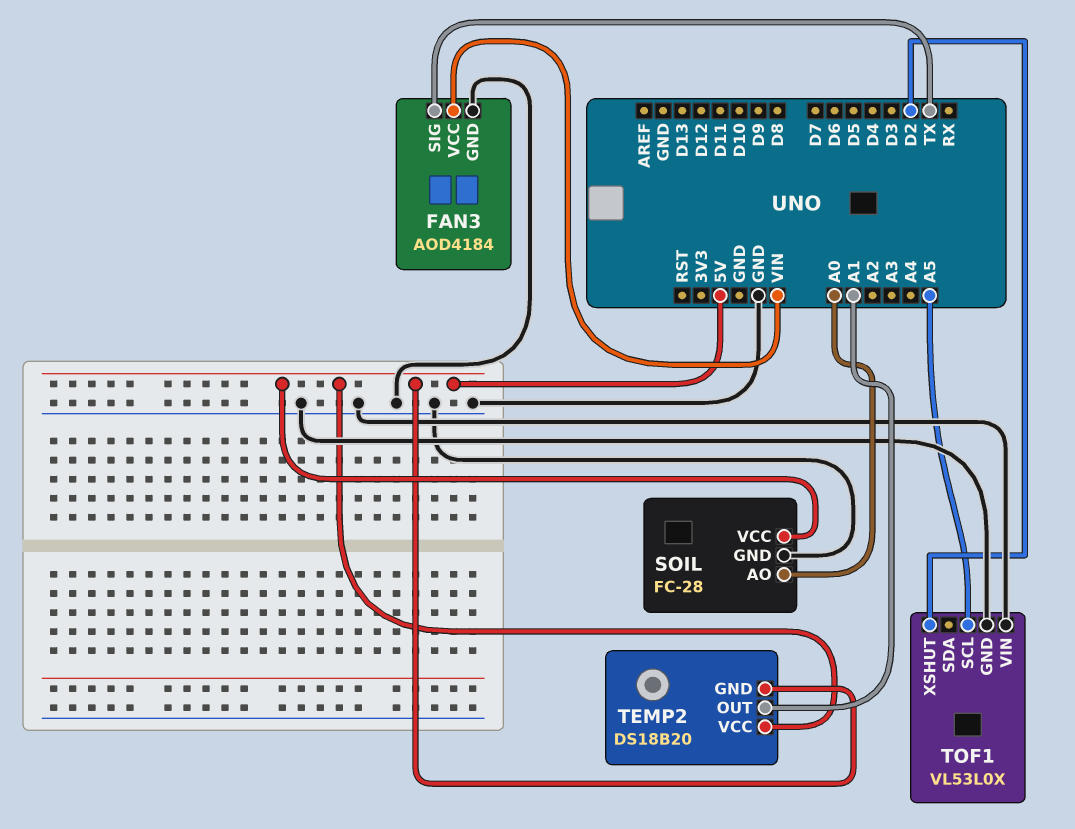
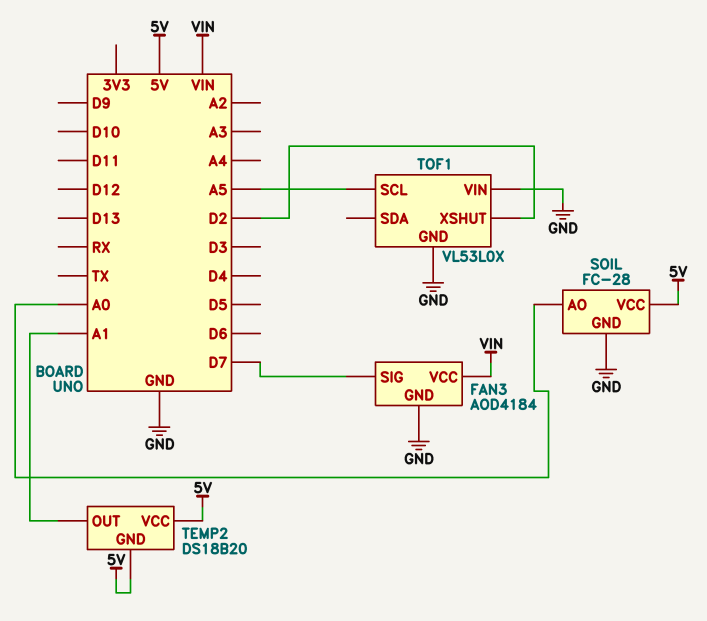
FAN3 pin SIG: TX -> D7

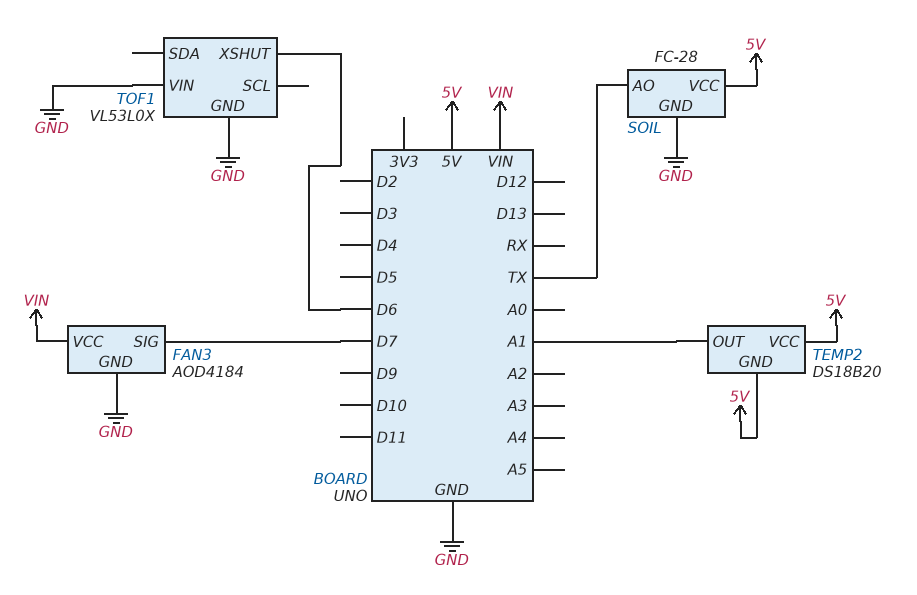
SOIL pin AO: A0 -> TX
TOF1 pin SCL: A5 -> none
TOF1 pin XSHUT: D2 -> D6

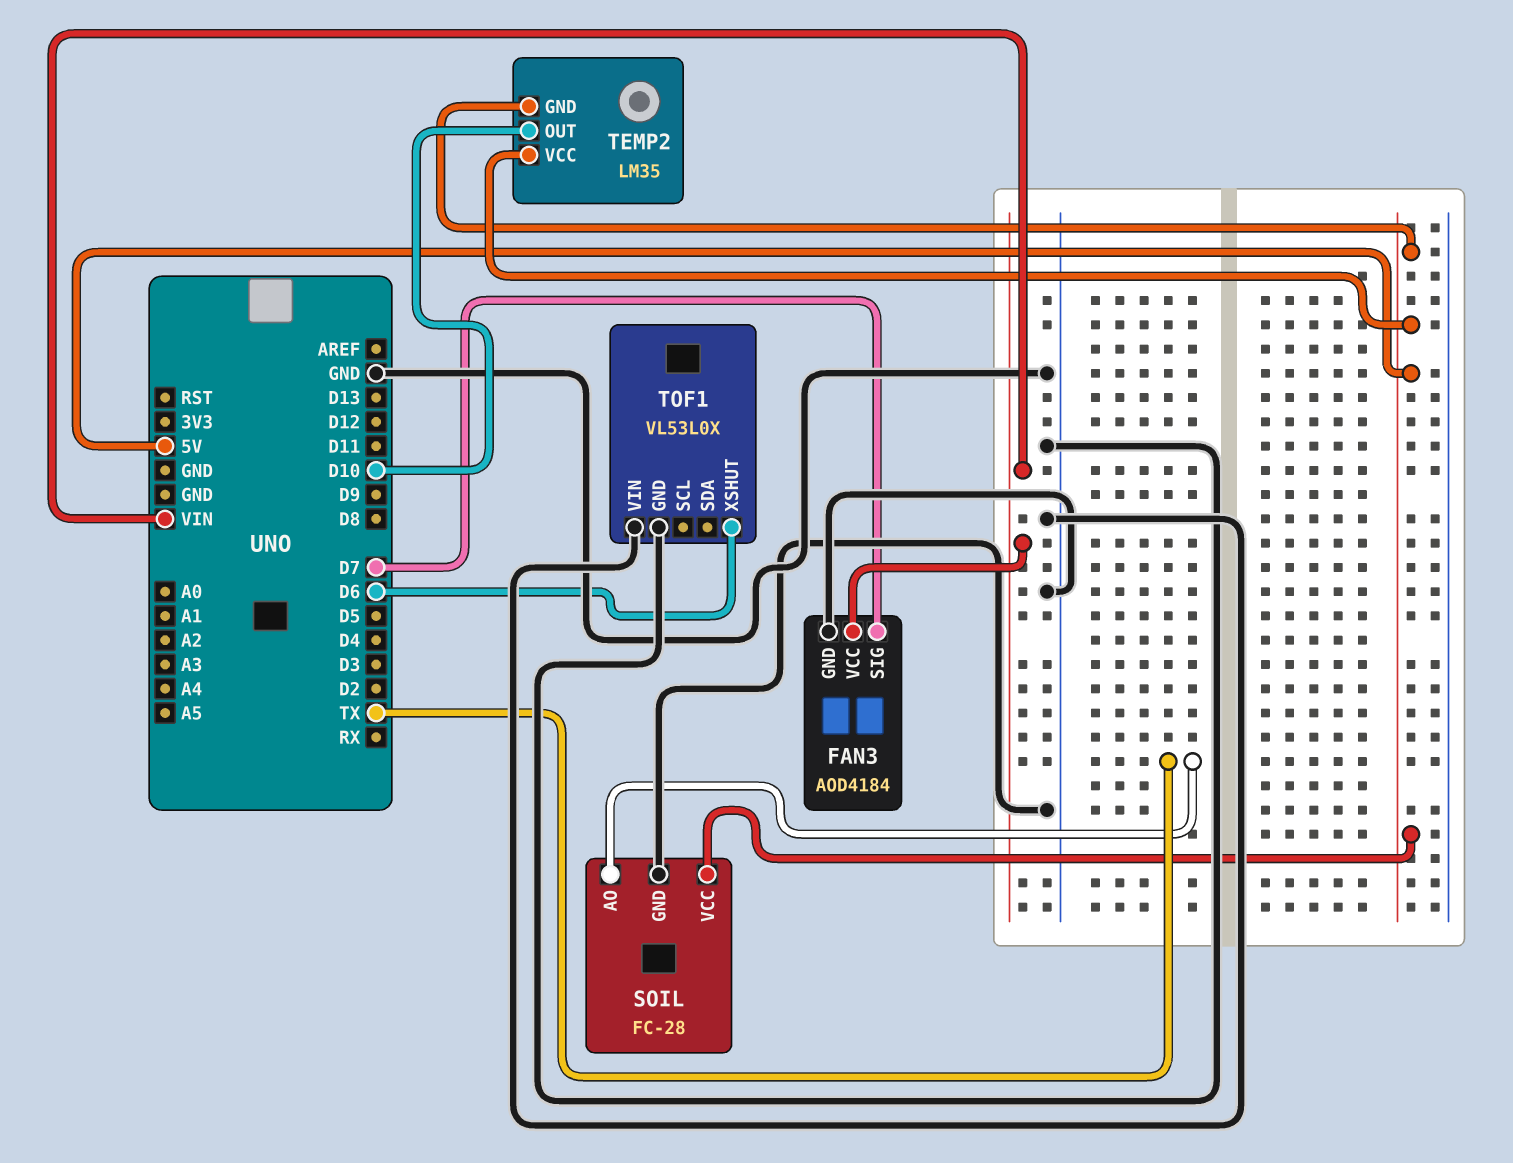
TEMP2: DS18B20 -> LM35
TEMP2 pin OUT: A1 -> D10

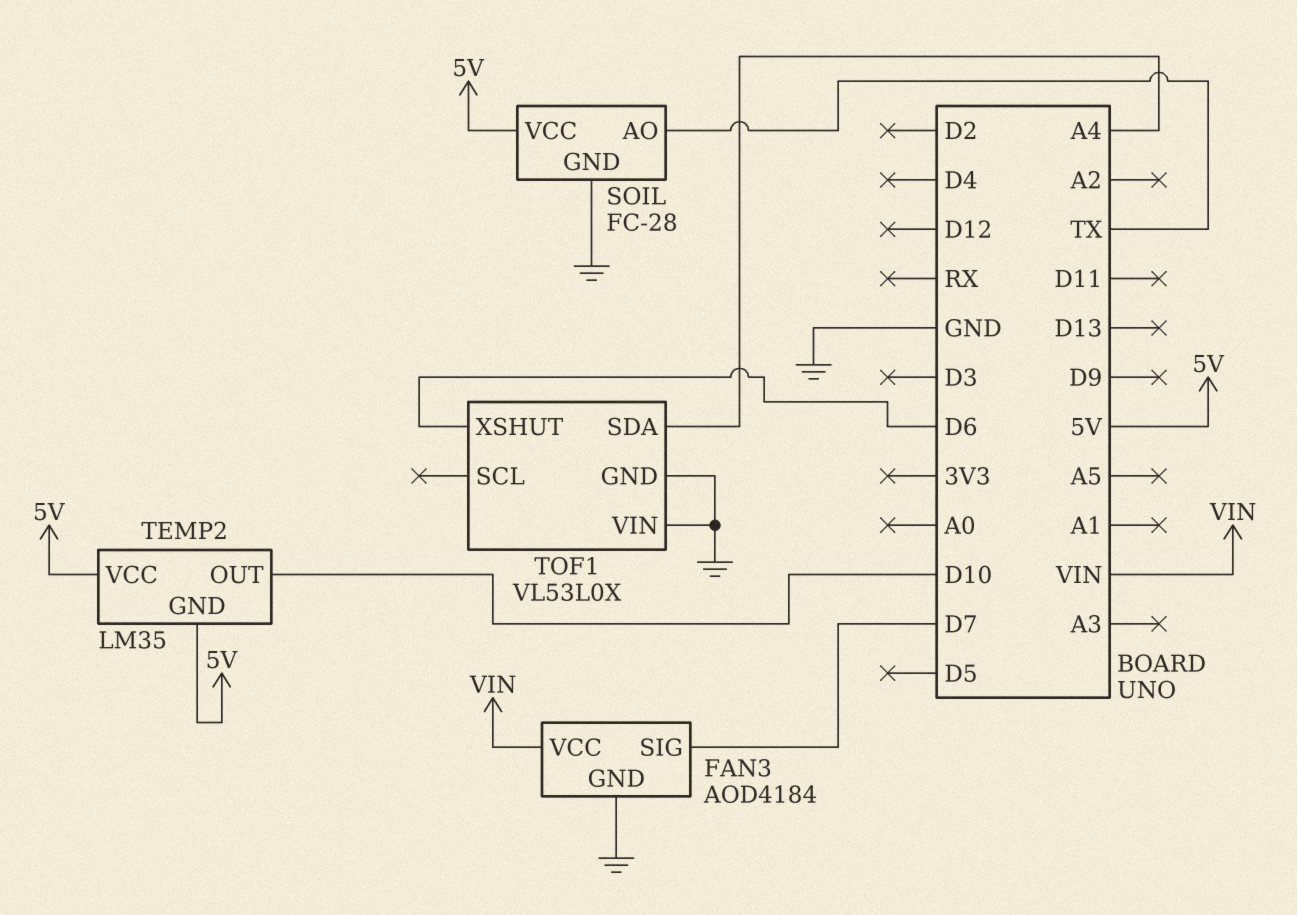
TOF1 pin SDA: none -> A4

